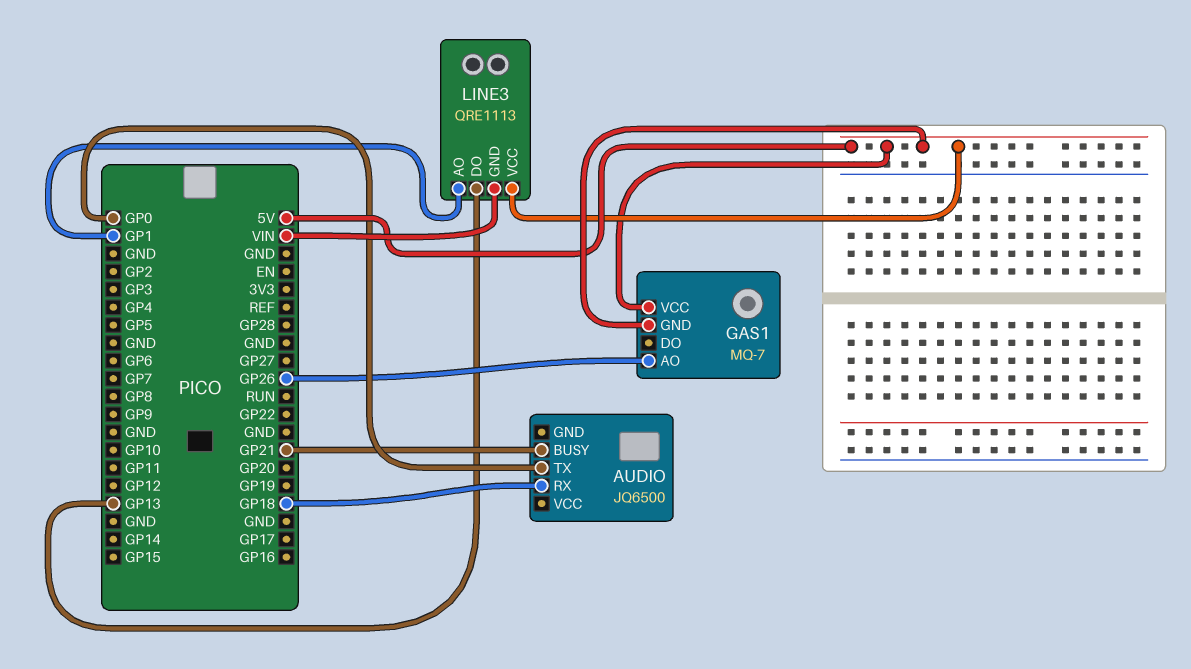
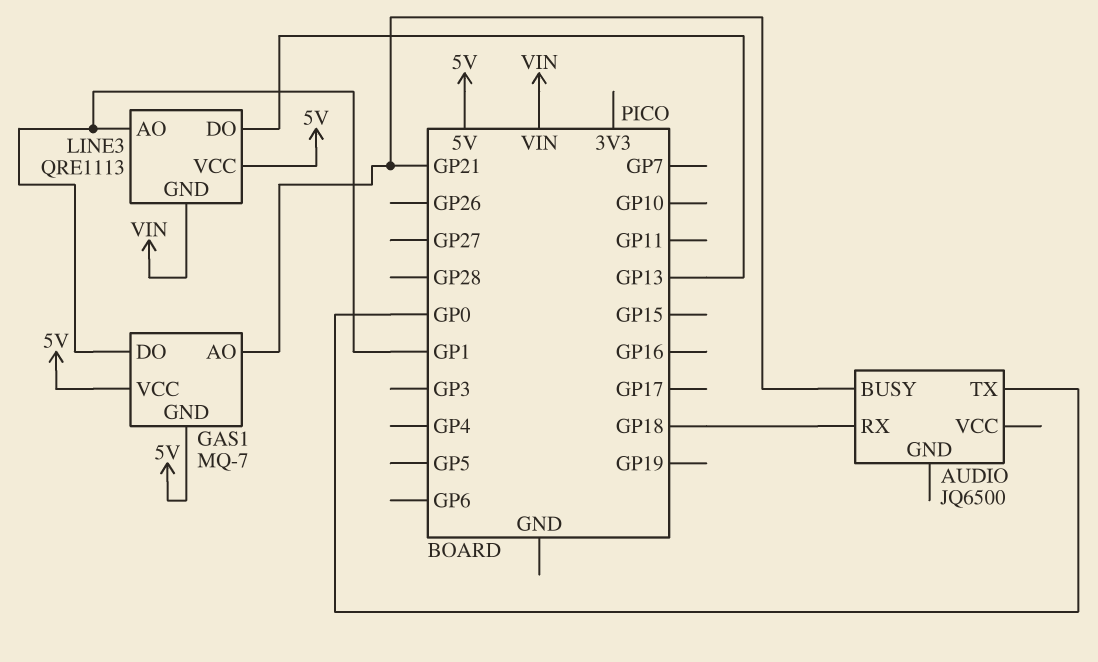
GAS1 pin AO: GP26 -> GP21
GAS1 pin DO: none -> GP1

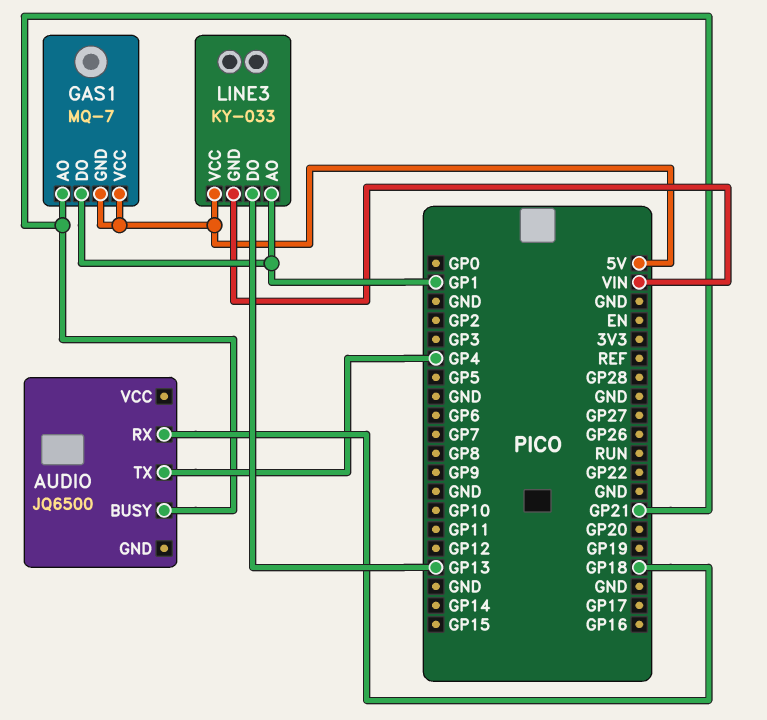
AUDIO pin TX: GP0 -> GP4
LINE3: QRE1113 -> KY-033

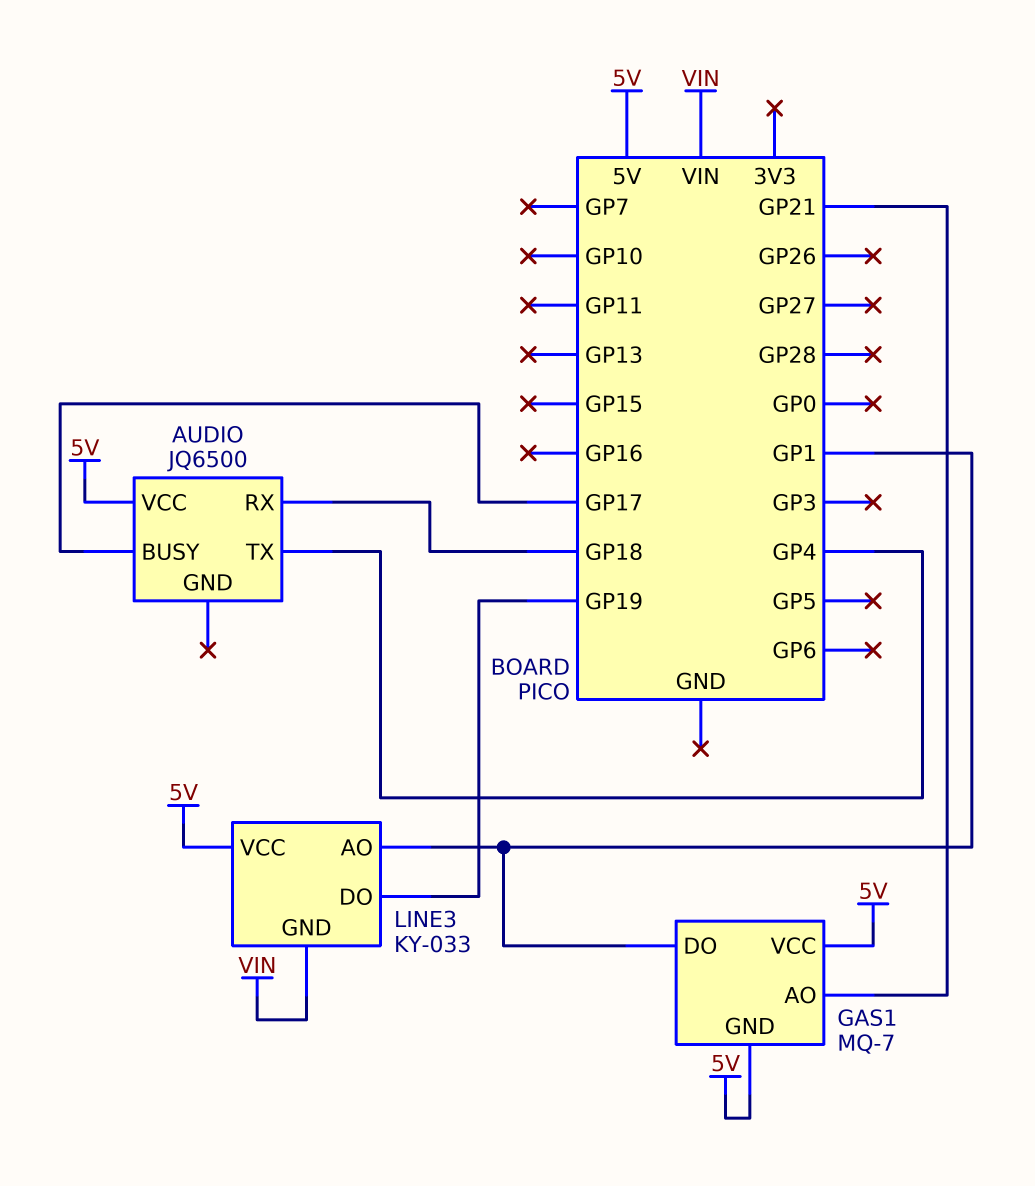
AUDIO pin BUSY: GP21 -> GP17
AUDIO pin VCC: none -> 5V
LINE3 pin DO: GP13 -> GP19

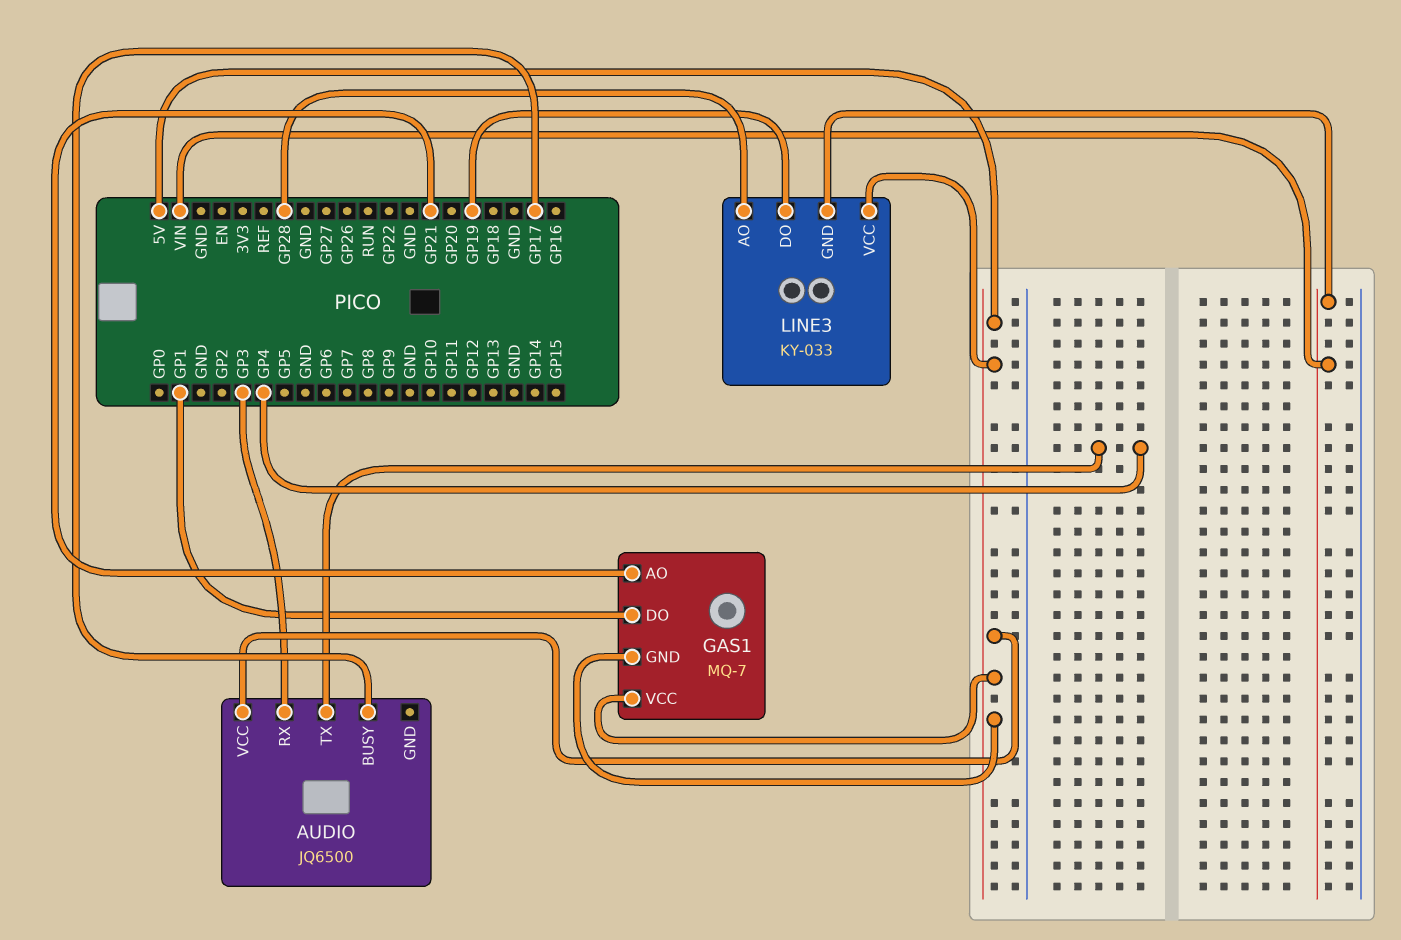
AUDIO pin RX: GP18 -> GP3
LINE3 pin AO: GP1 -> GP28

